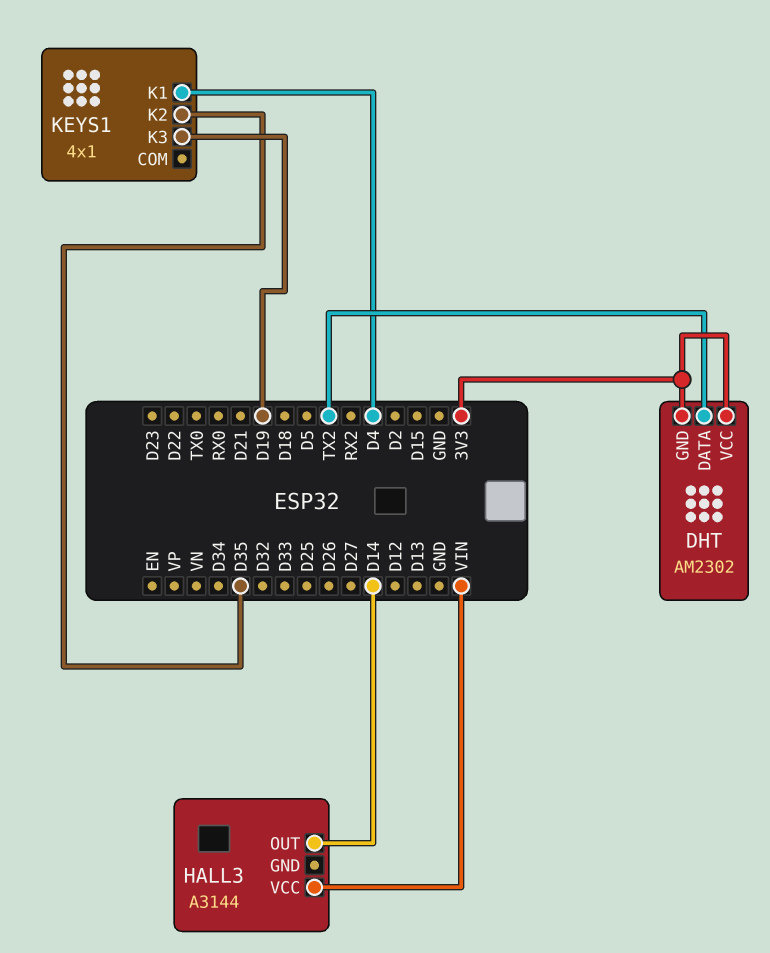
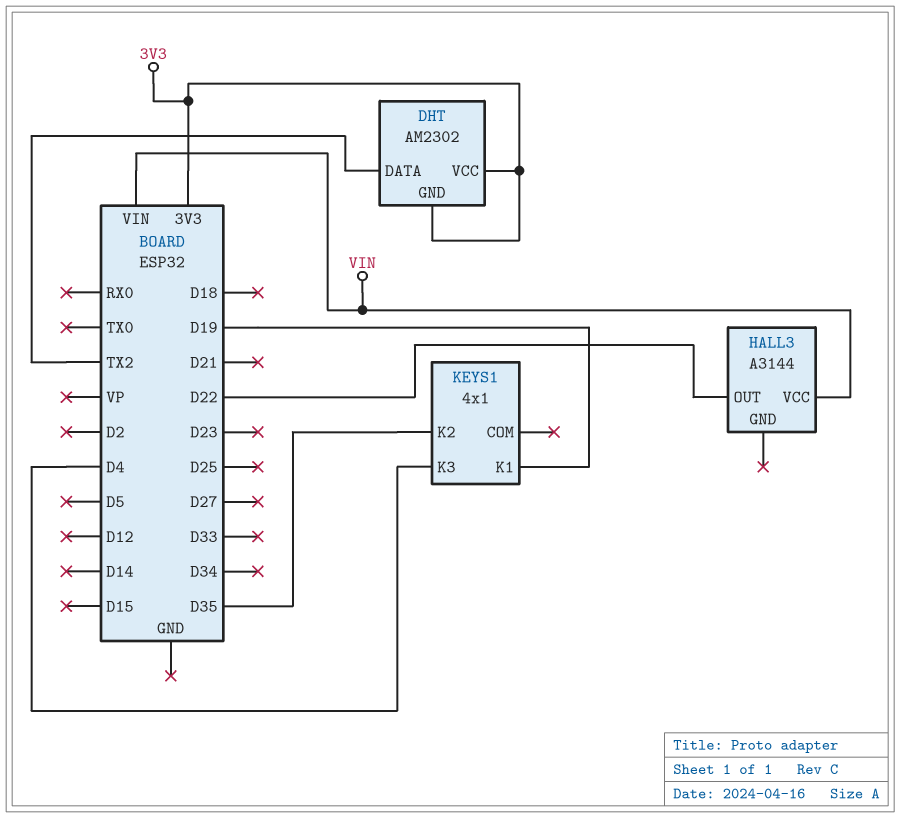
HALL3 pin OUT: D14 -> D22
KEYS1 pin K1: D4 -> D19
KEYS1 pin K3: D19 -> D4

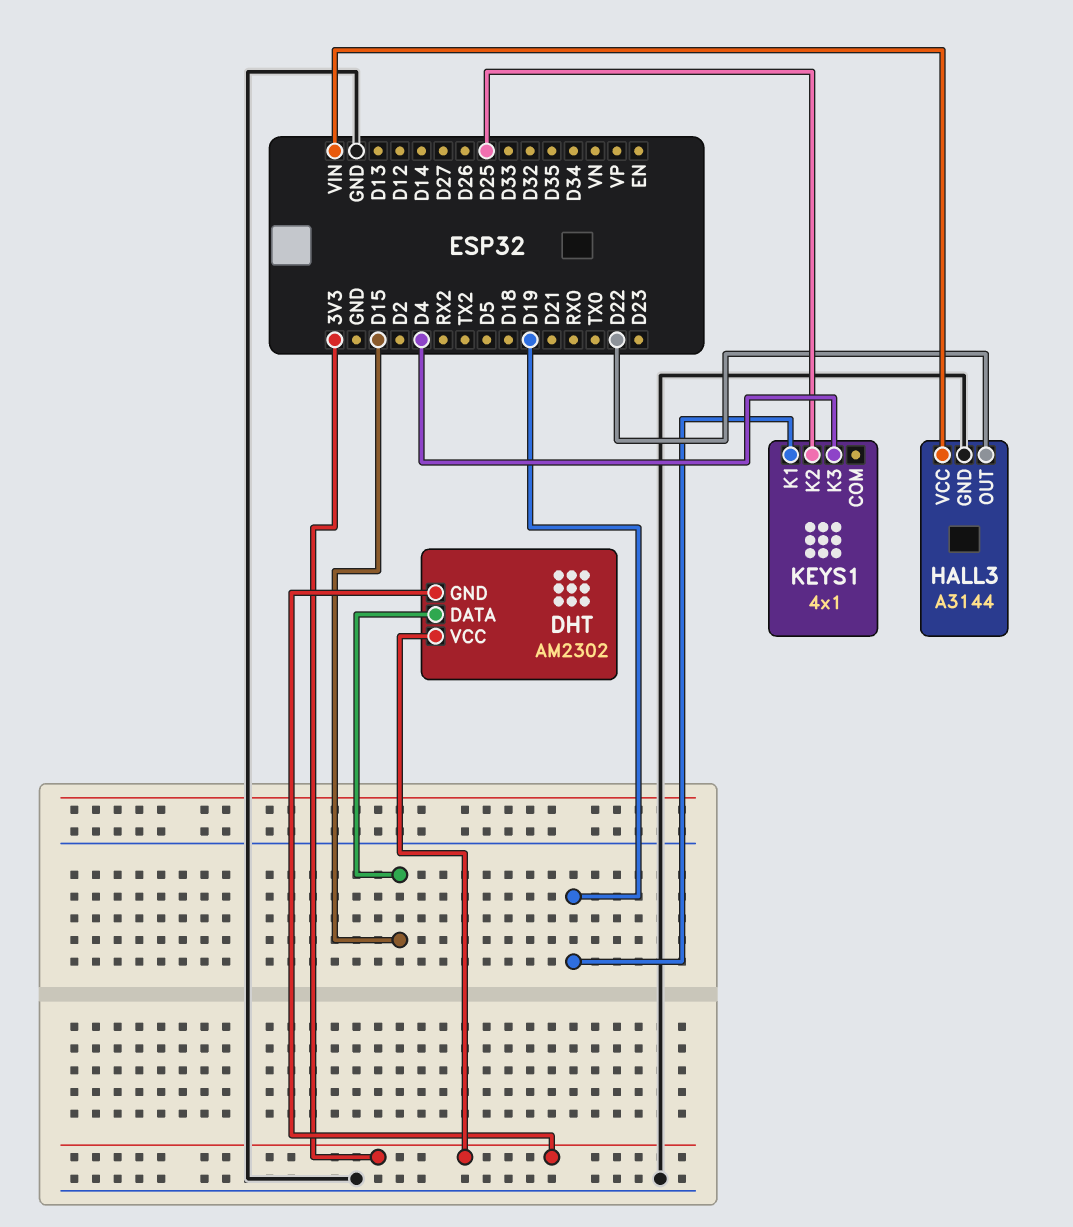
DHT pin DATA: TX2 -> D15
HALL3 pin GND: none -> GND
KEYS1 pin K2: D35 -> D25

